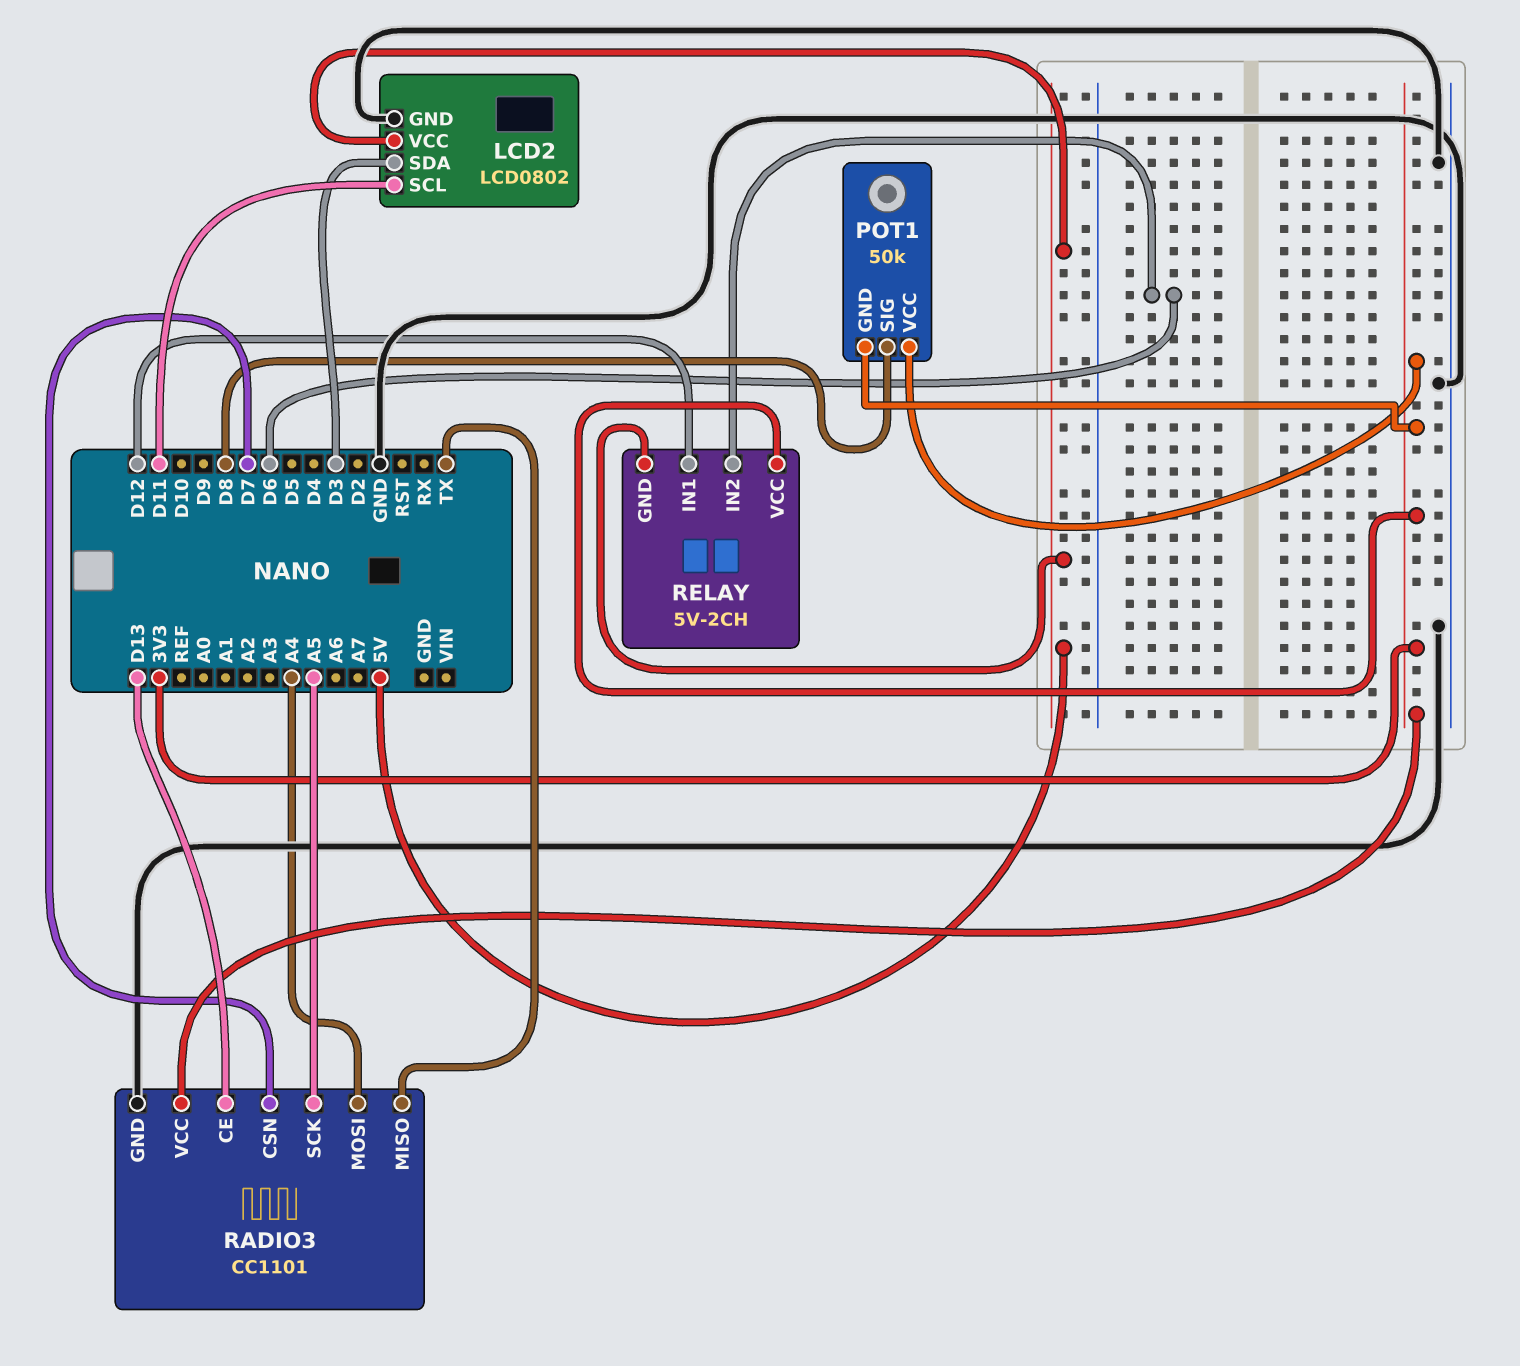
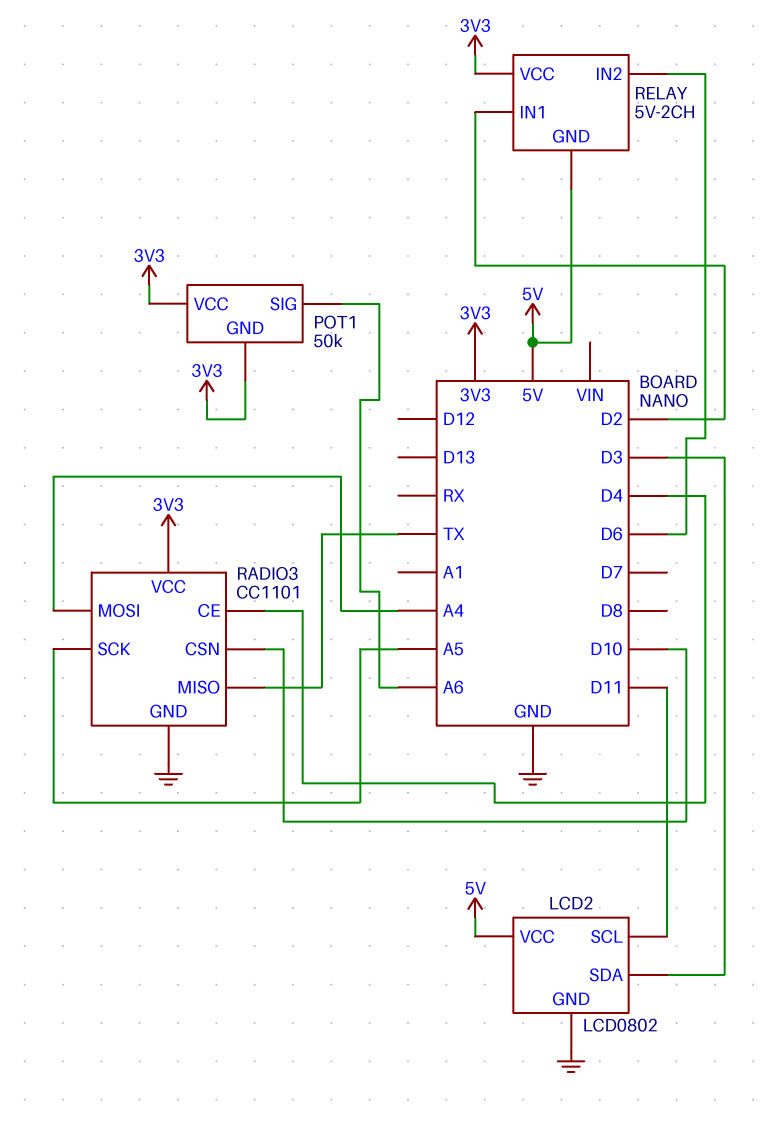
POT1 pin SIG: D8 -> A6
RADIO3 pin CE: D13 -> D4
RADIO3 pin CSN: D7 -> D10
RELAY pin IN1: D12 -> D2

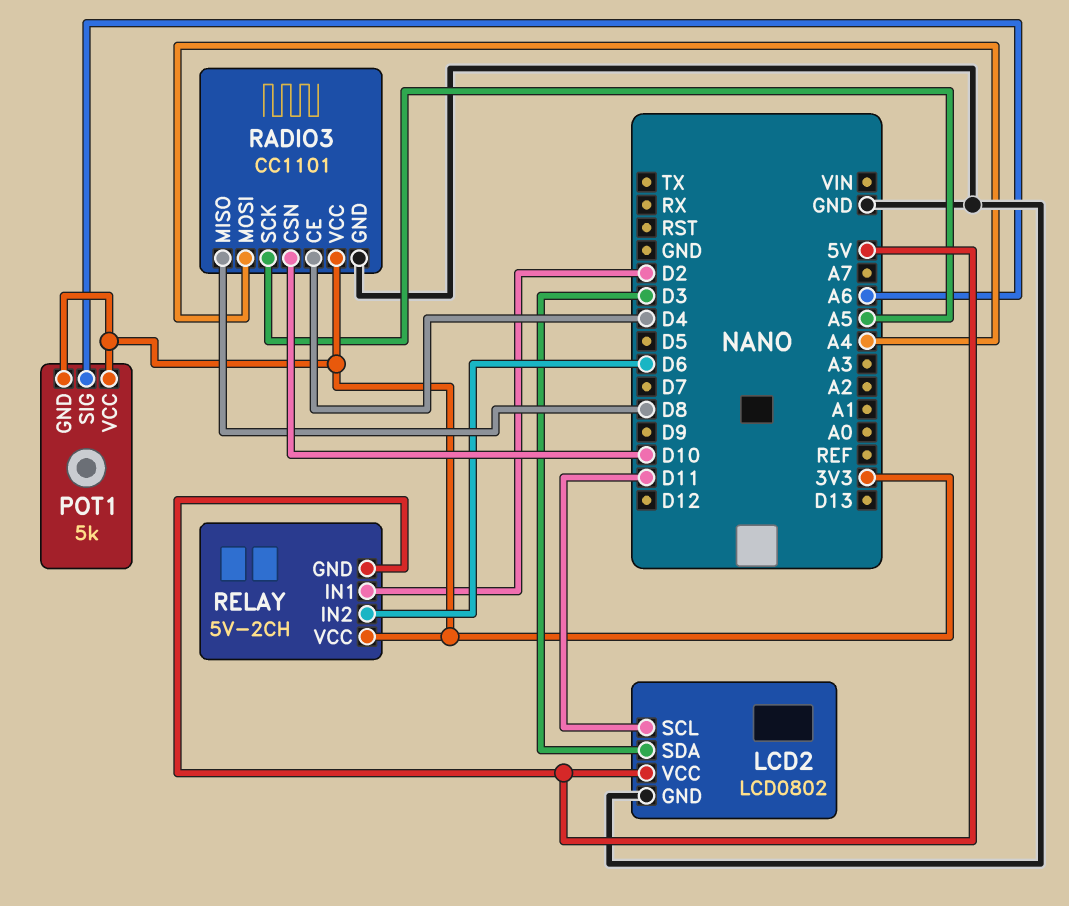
POT1: 50k -> 5k
RADIO3 pin MISO: TX -> D8

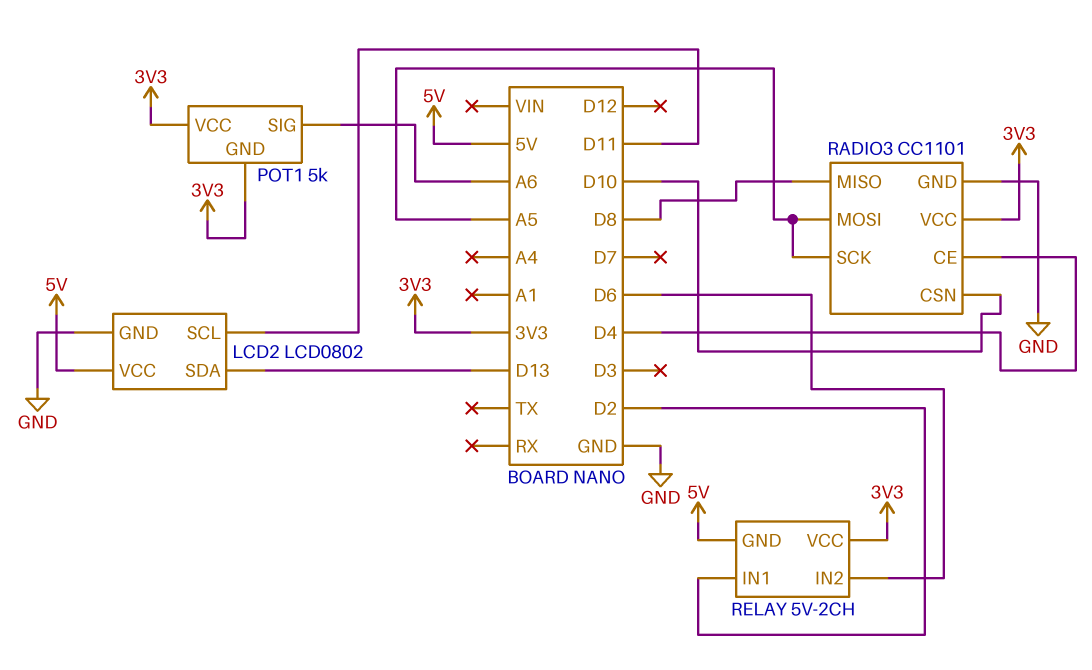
LCD2 pin SDA: D3 -> D13
RADIO3 pin MOSI: A4 -> A5

